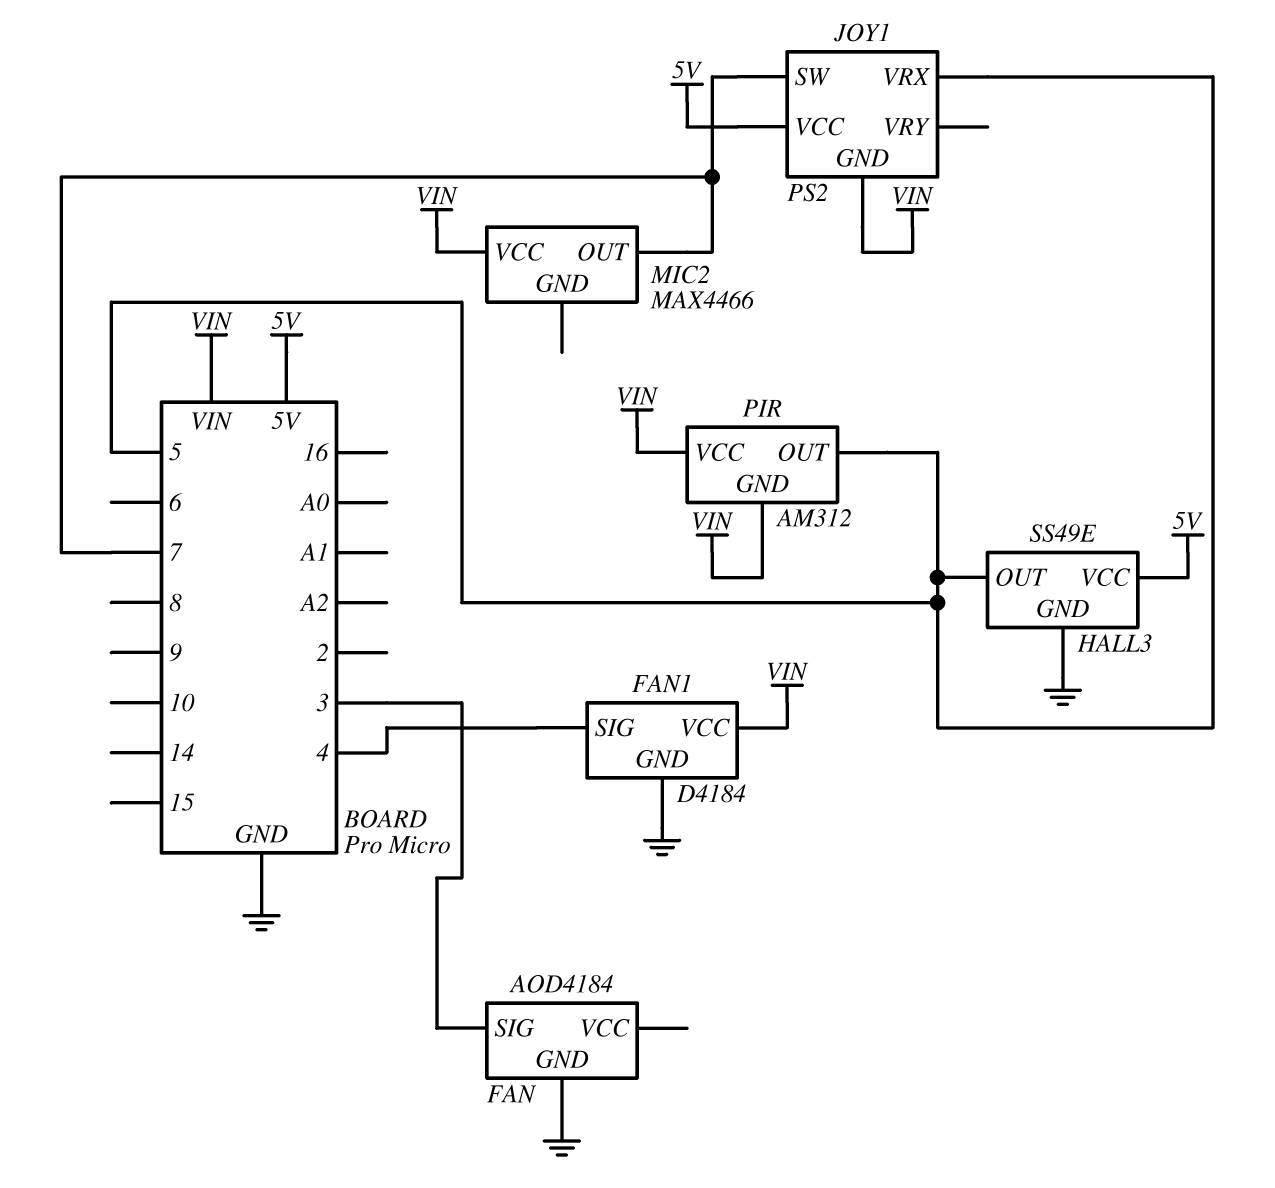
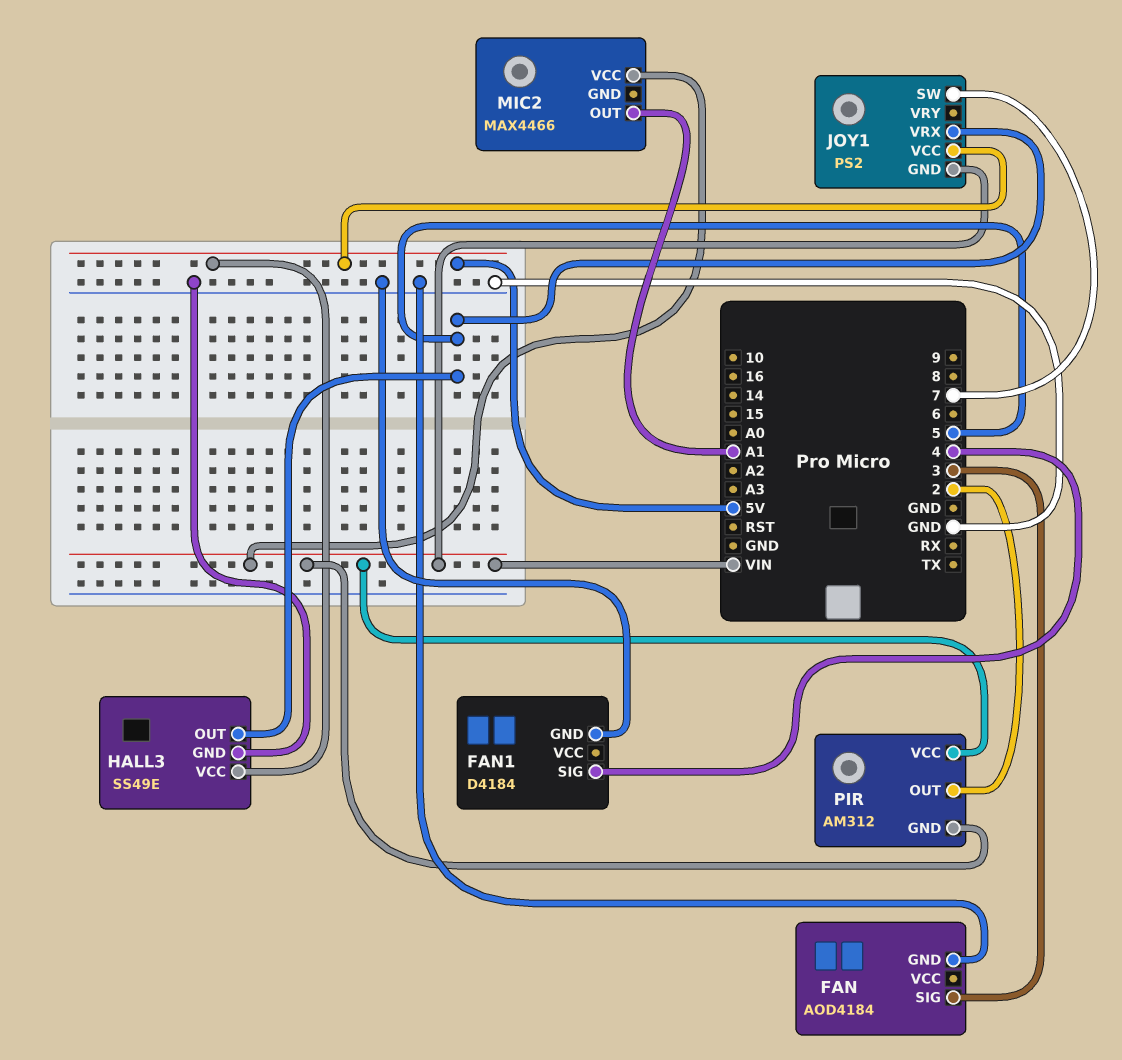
FAN1 pin VCC: VIN -> none
MIC2 pin OUT: 7 -> A1
PIR pin OUT: 5 -> 2

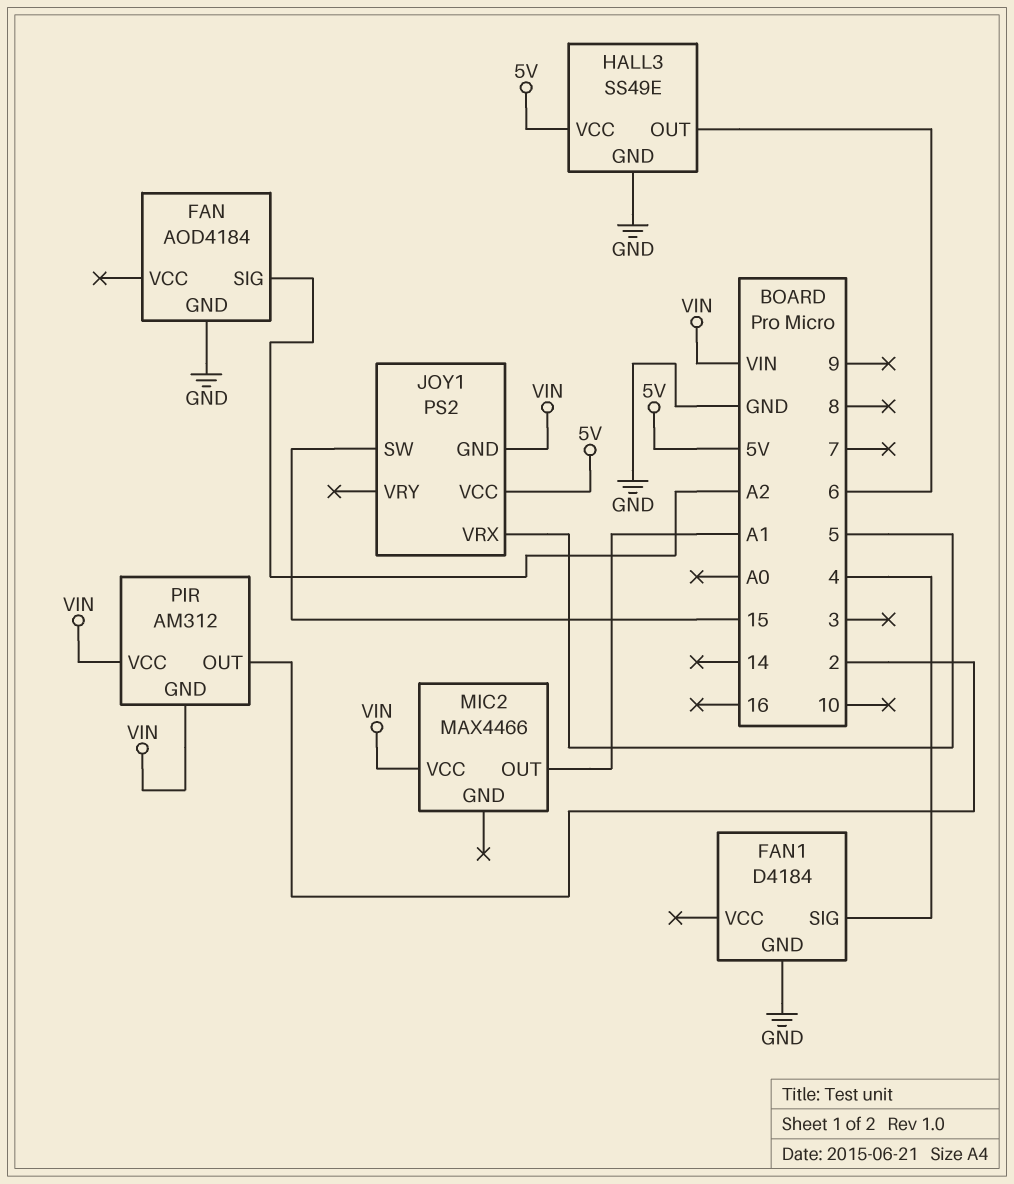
FAN pin SIG: 3 -> A2
HALL3 pin OUT: 5 -> 6
JOY1 pin SW: 7 -> 15

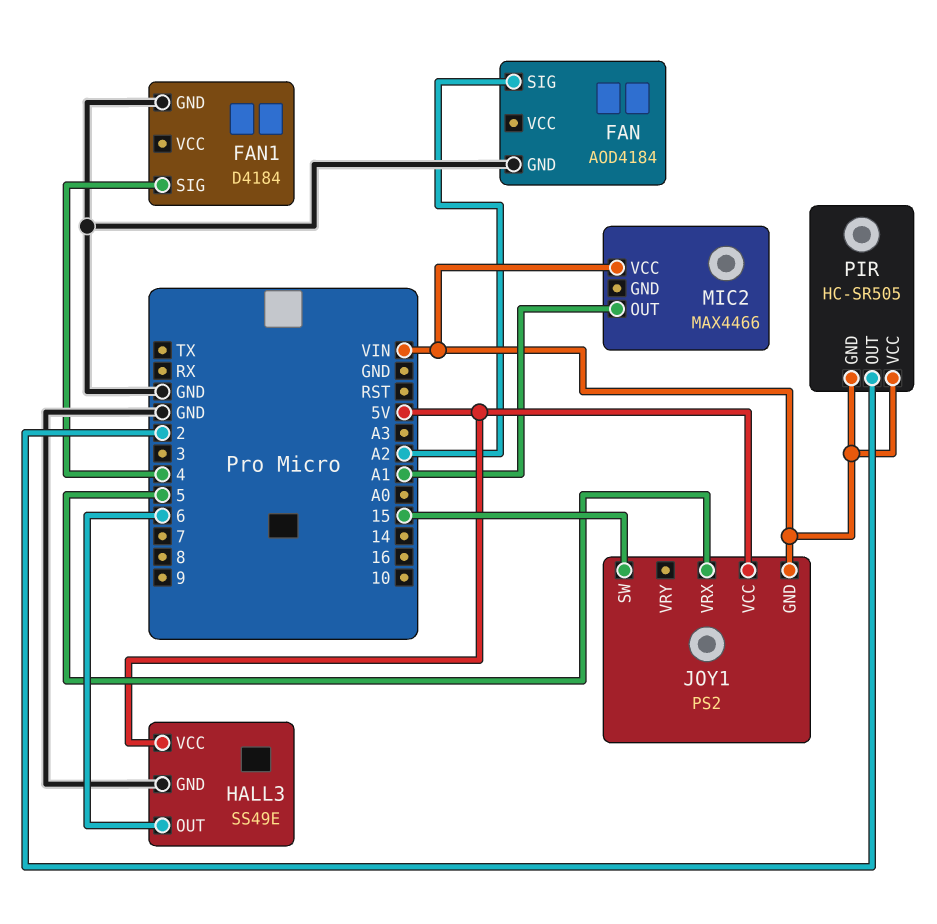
PIR: AM312 -> HC-SR505

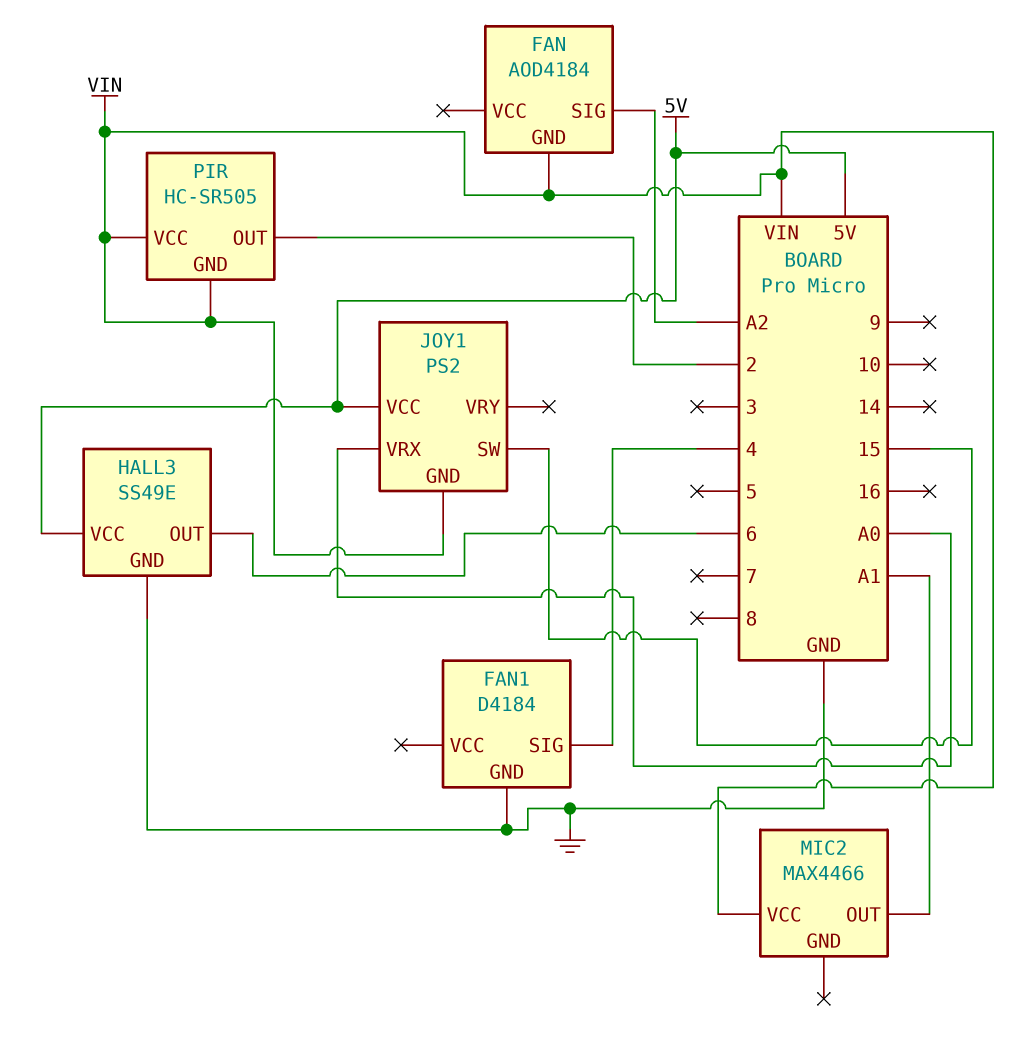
FAN pin GND: GND -> VIN
JOY1 pin VRX: 5 -> A0

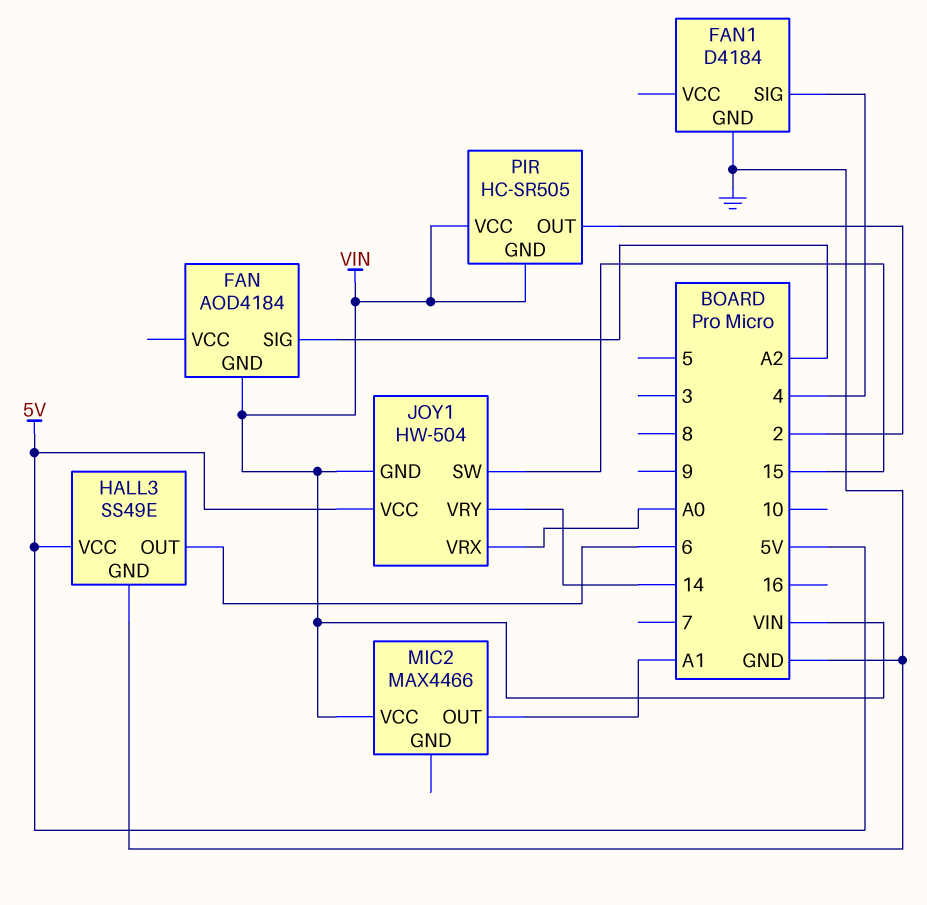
JOY1: PS2 -> HW-504
JOY1 pin VRY: none -> 14

